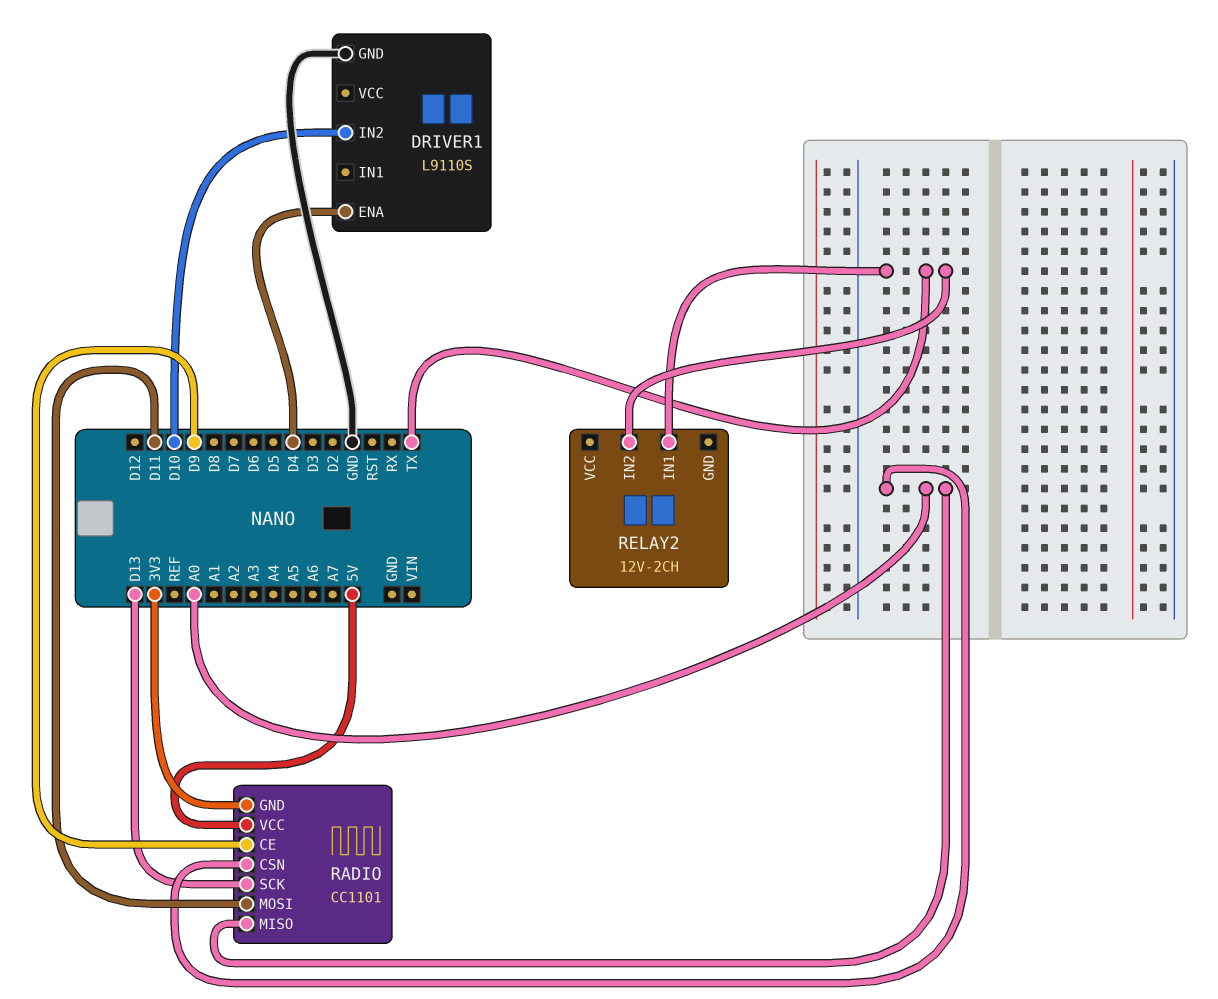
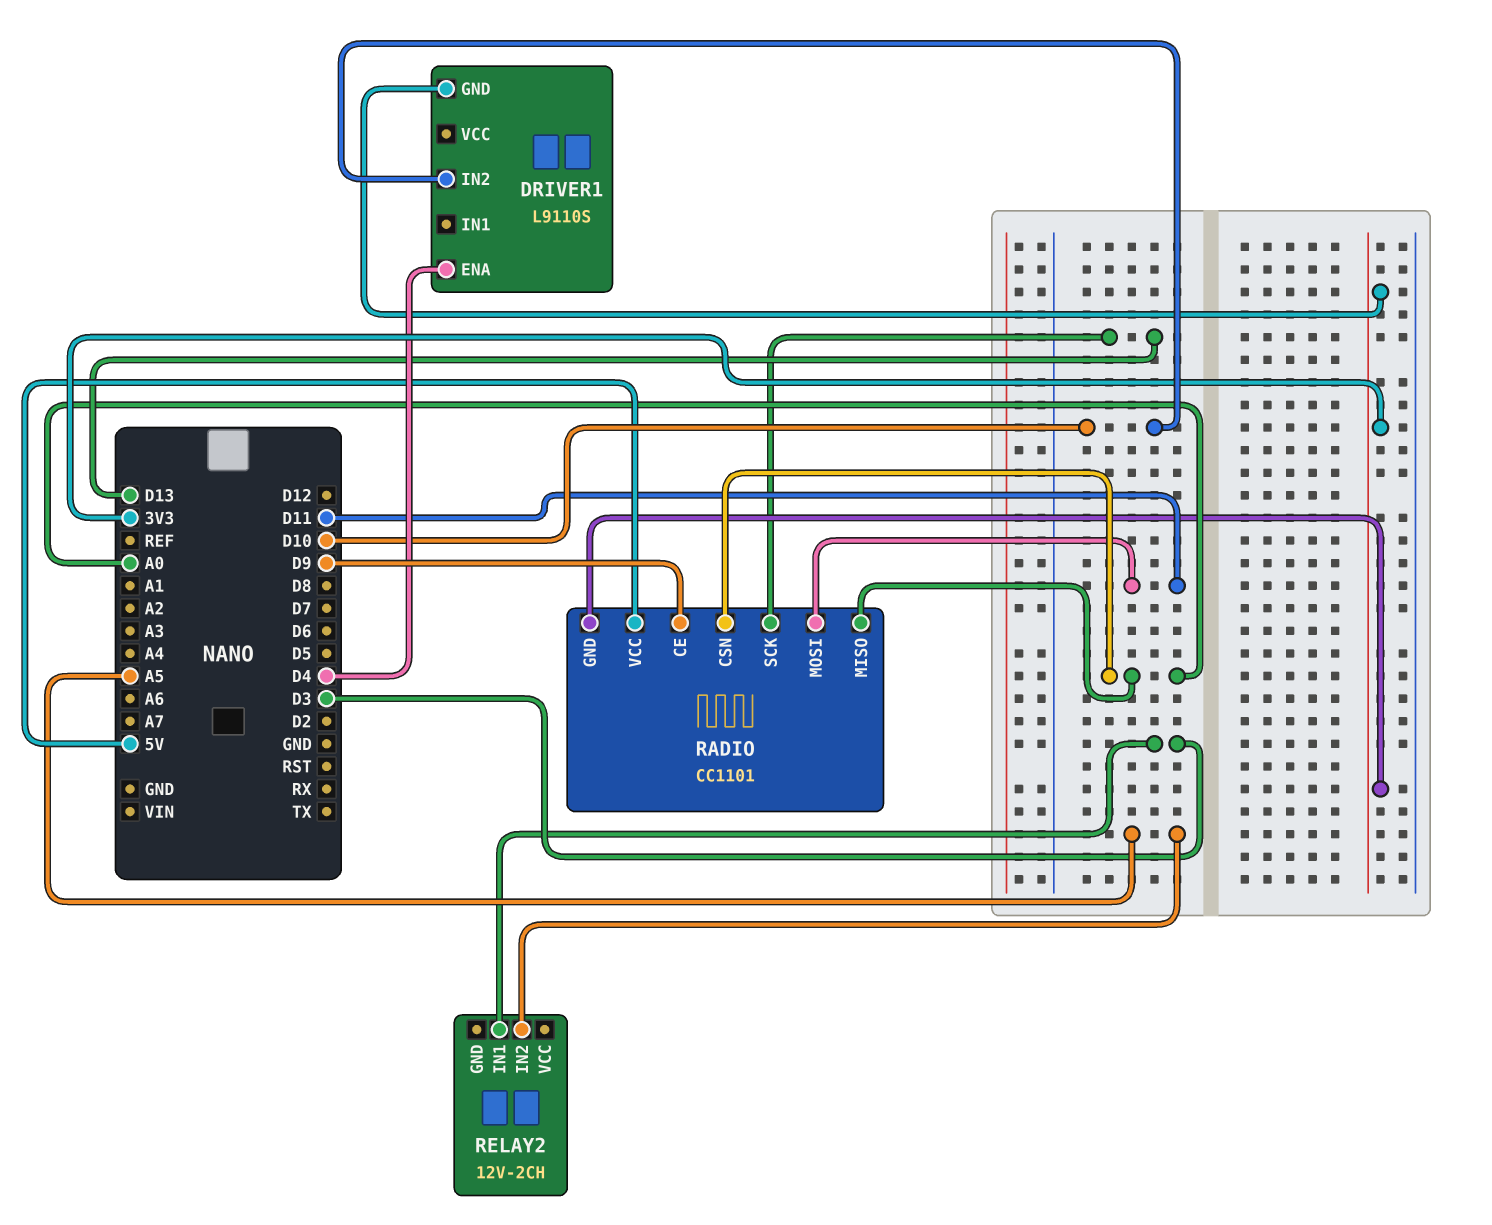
DRIVER1 pin GND: GND -> 3V3
RELAY2 pin IN1: TX -> D3
RELAY2 pin IN2: TX -> A5

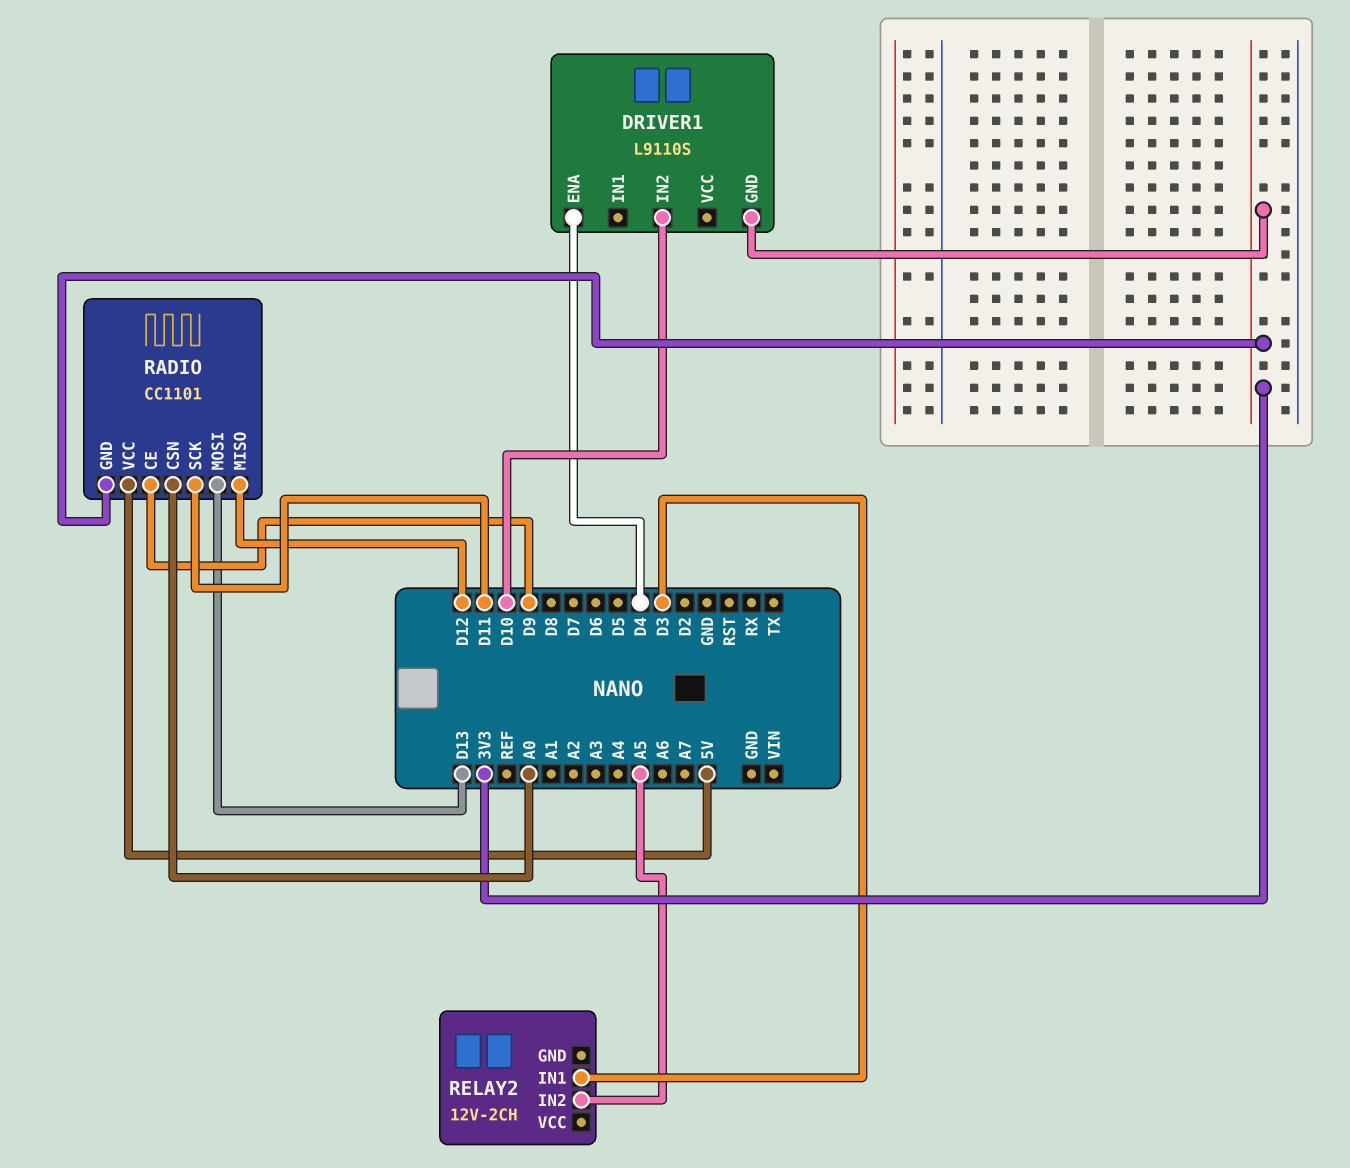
RADIO pin MISO: A0 -> D12
RADIO pin MOSI: D11 -> D13
RADIO pin SCK: D13 -> D11

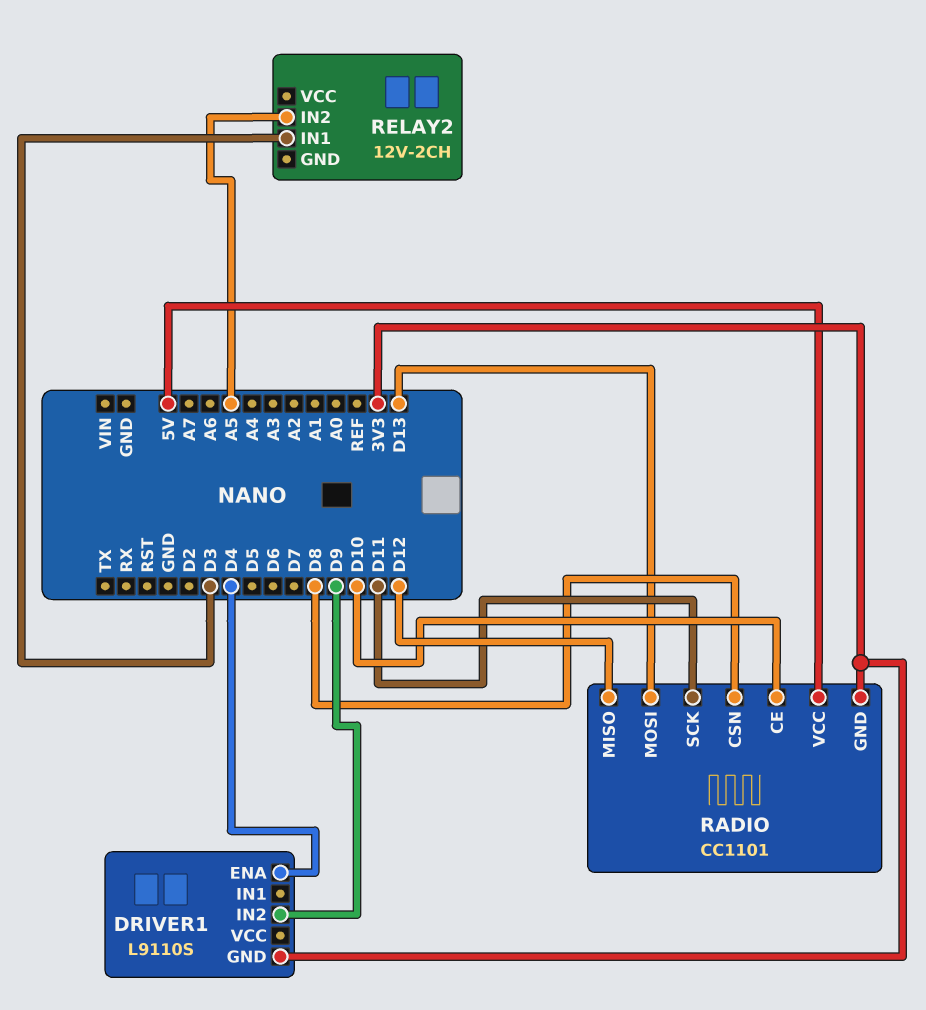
DRIVER1 pin IN2: D10 -> D9
RADIO pin CE: D9 -> D10
RADIO pin CSN: A0 -> D8

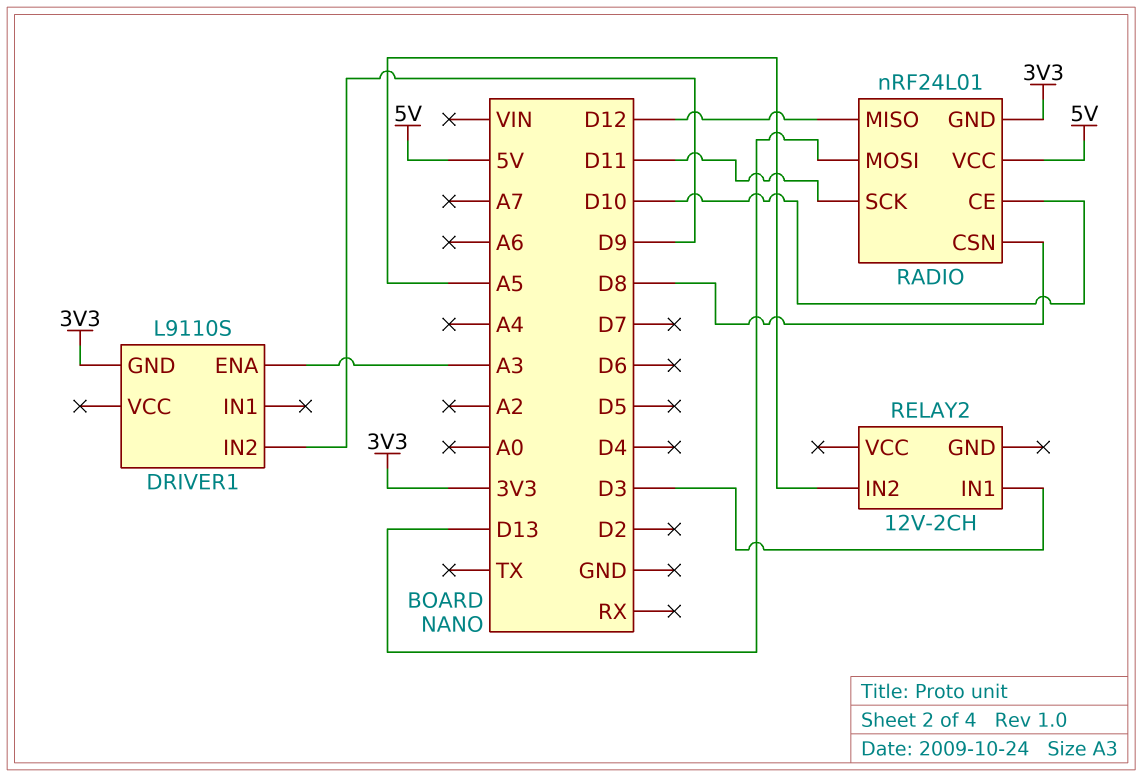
DRIVER1 pin ENA: D4 -> A3
RADIO: CC1101 -> nRF24L01

